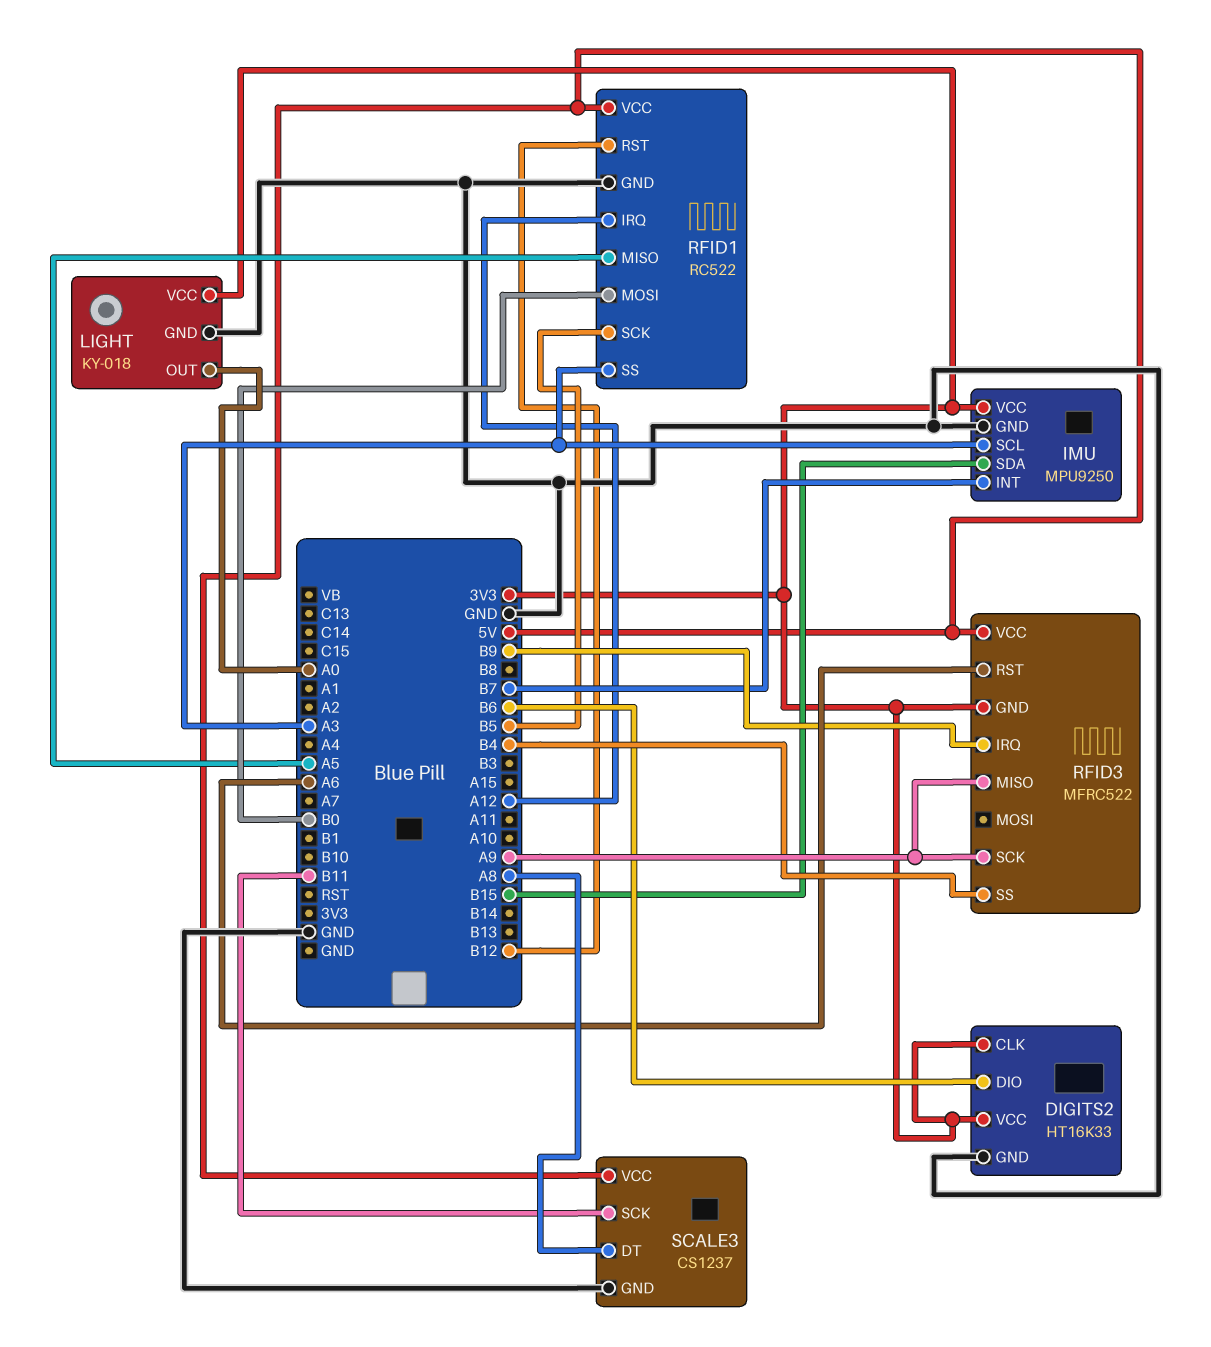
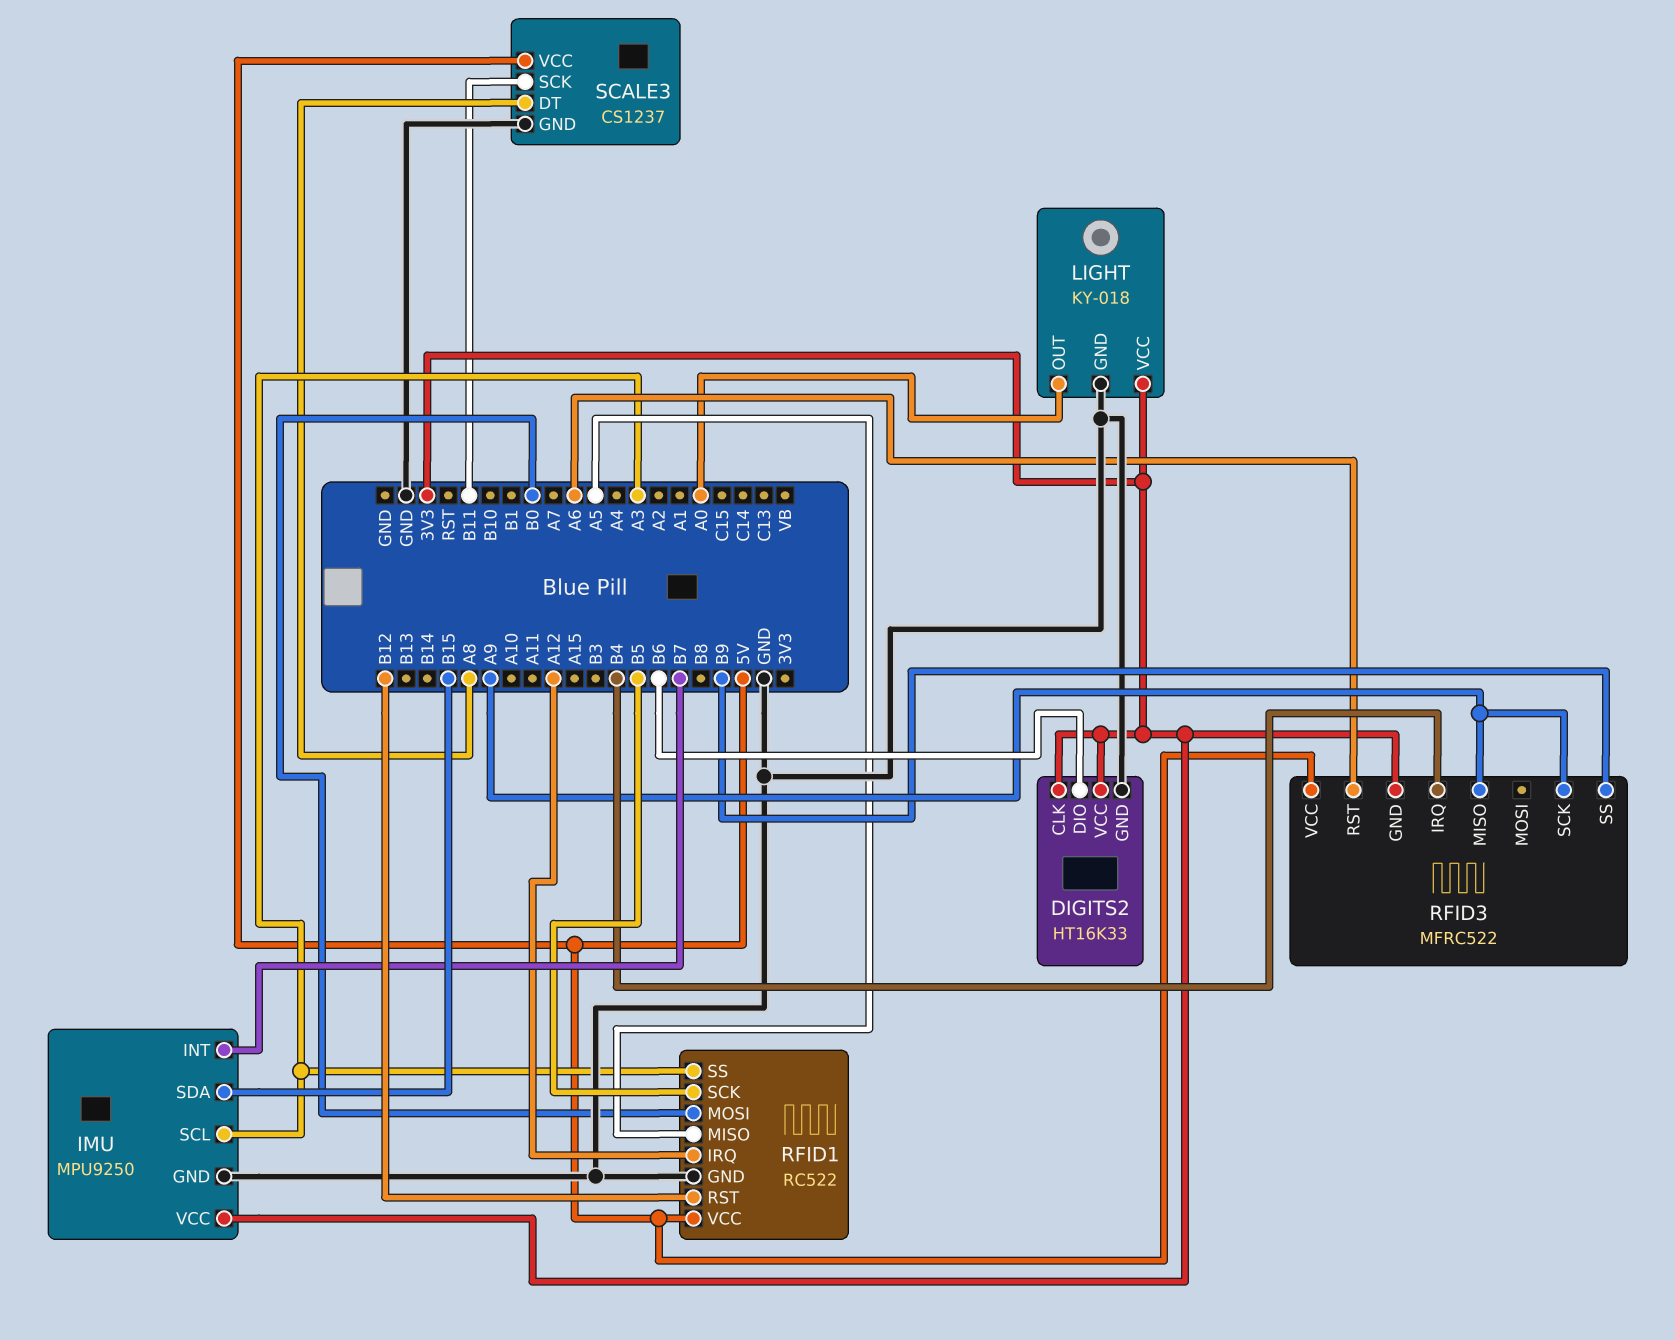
RFID3 pin IRQ: B9 -> B4
RFID3 pin SS: B4 -> B9

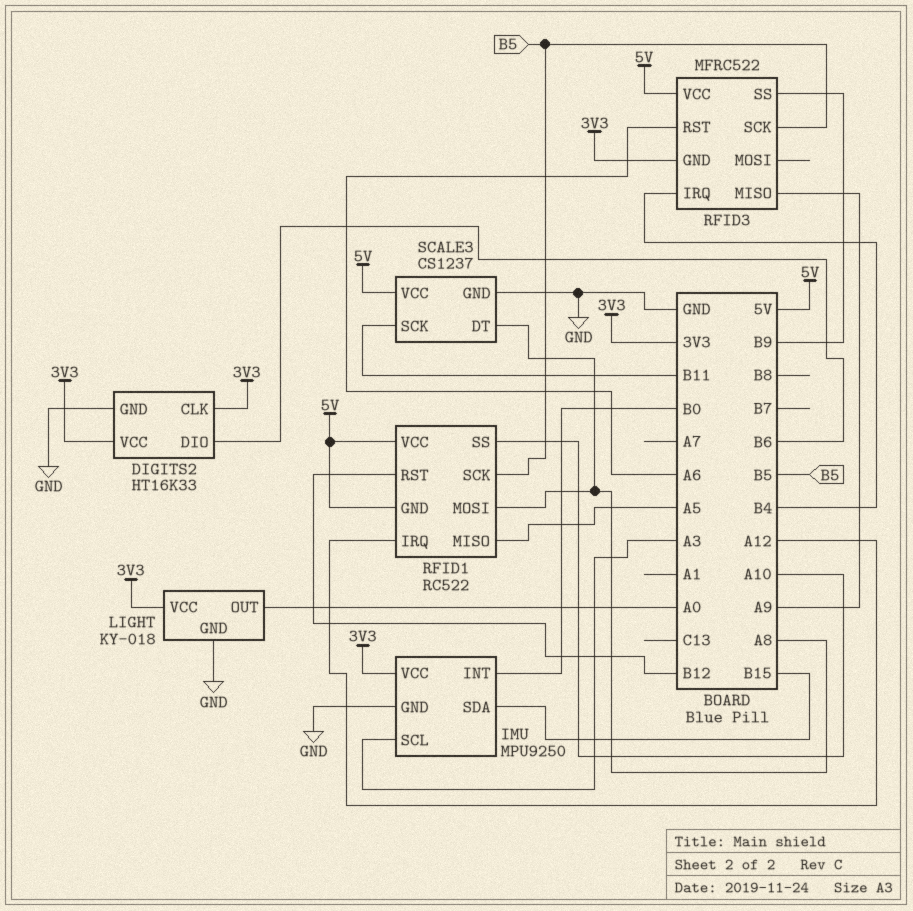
IMU pin INT: B7 -> B0
RFID1 pin GND: GND -> 5V
RFID1 pin MOSI: B0 -> A8
RFID1 pin SS: A3 -> A10
RFID3 pin SCK: A9 -> B5

